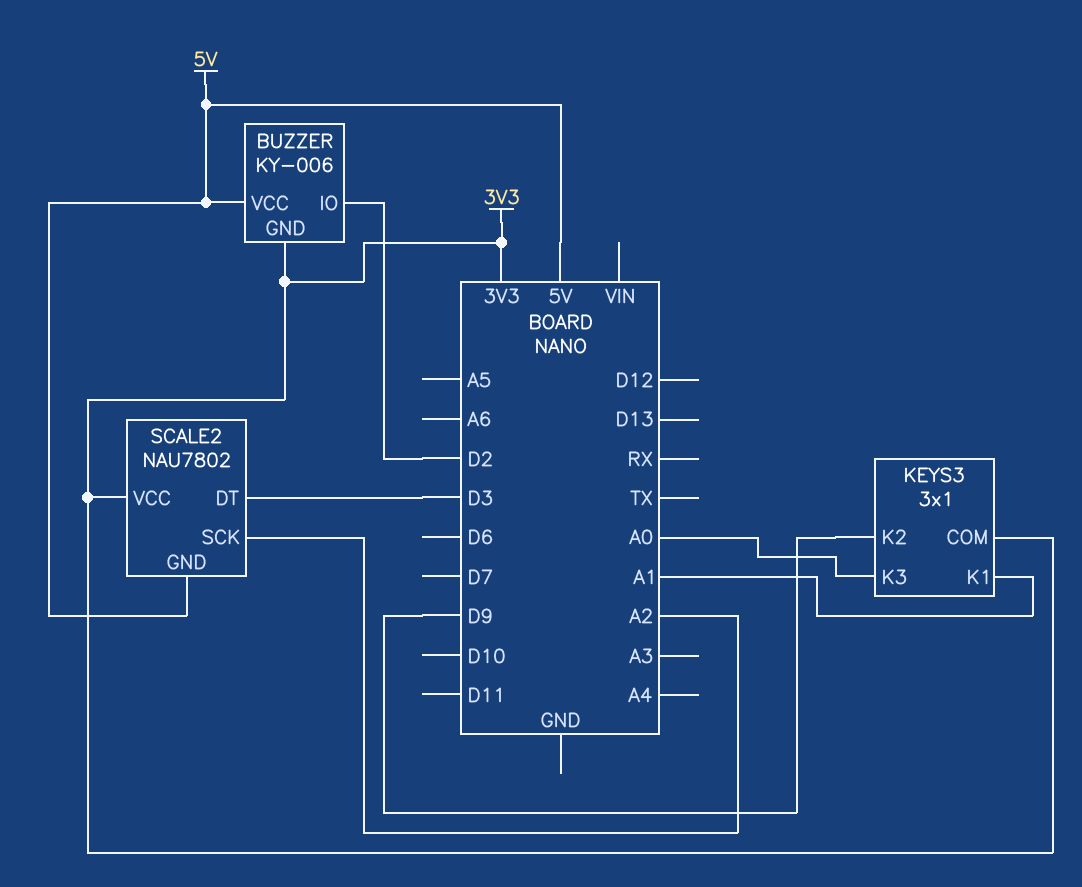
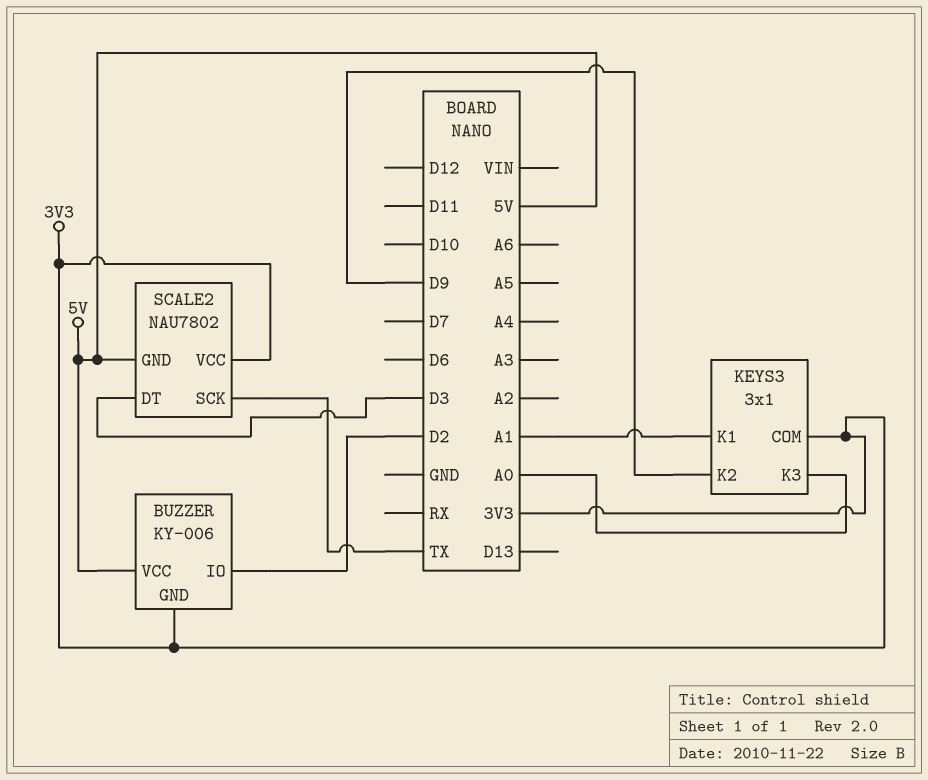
SCALE2 pin SCK: A2 -> TX

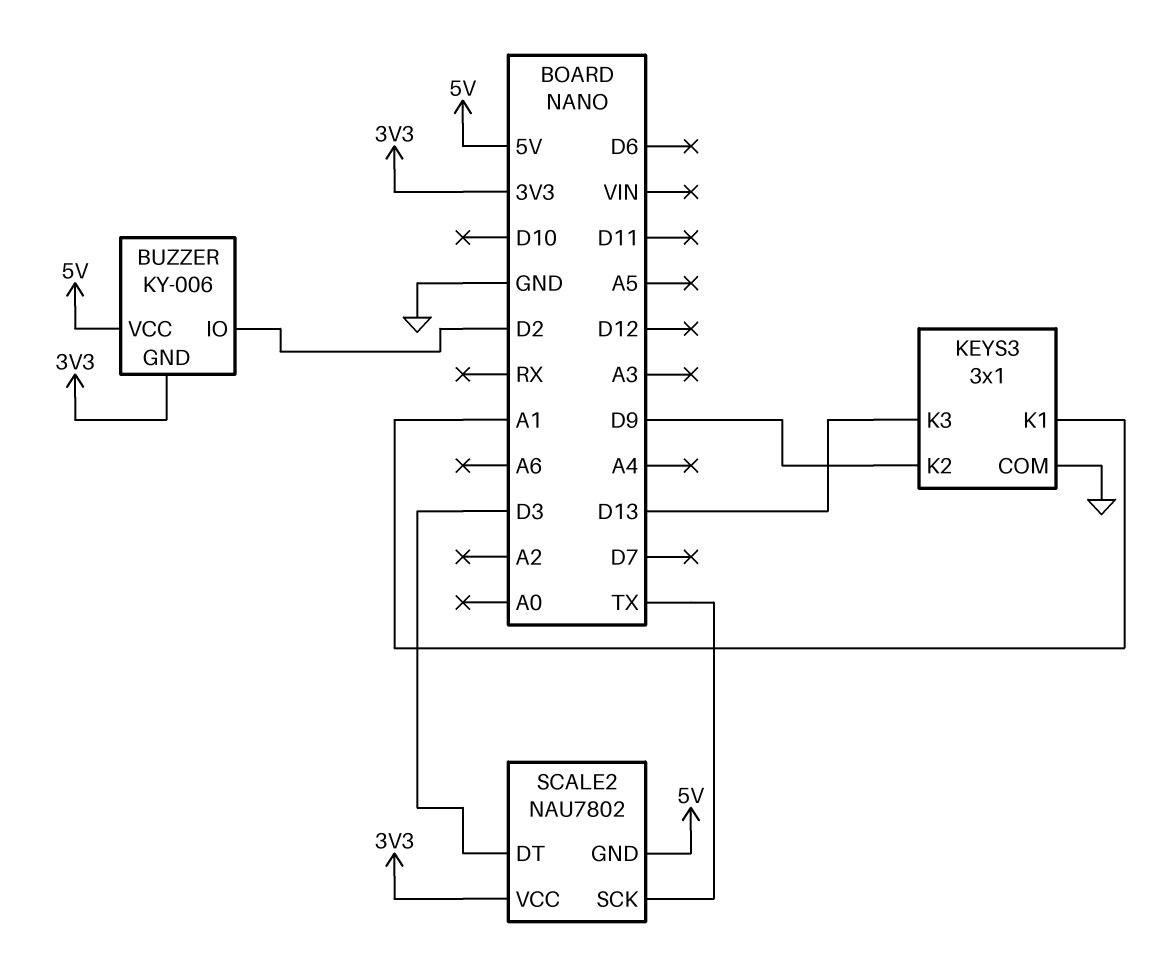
KEYS3 pin COM: 3V3 -> GND
KEYS3 pin K3: A0 -> D13

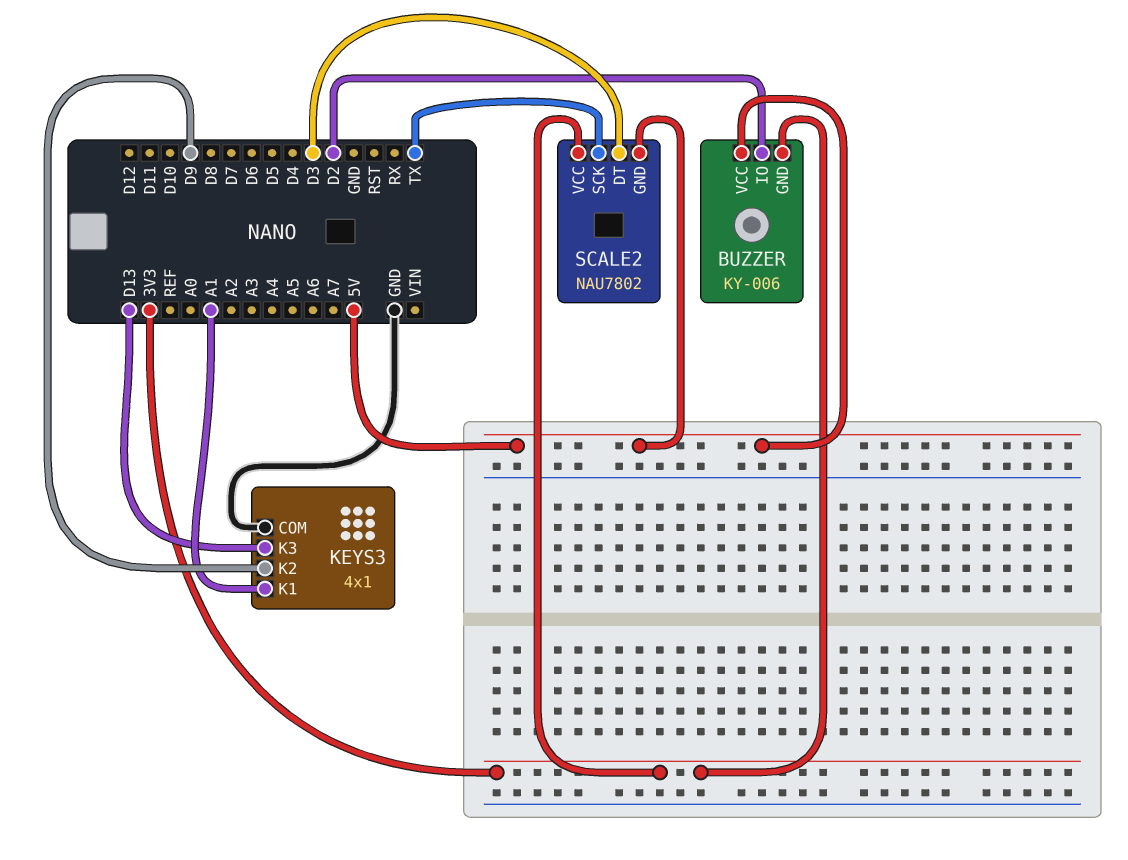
KEYS3: 3x1 -> 4x1

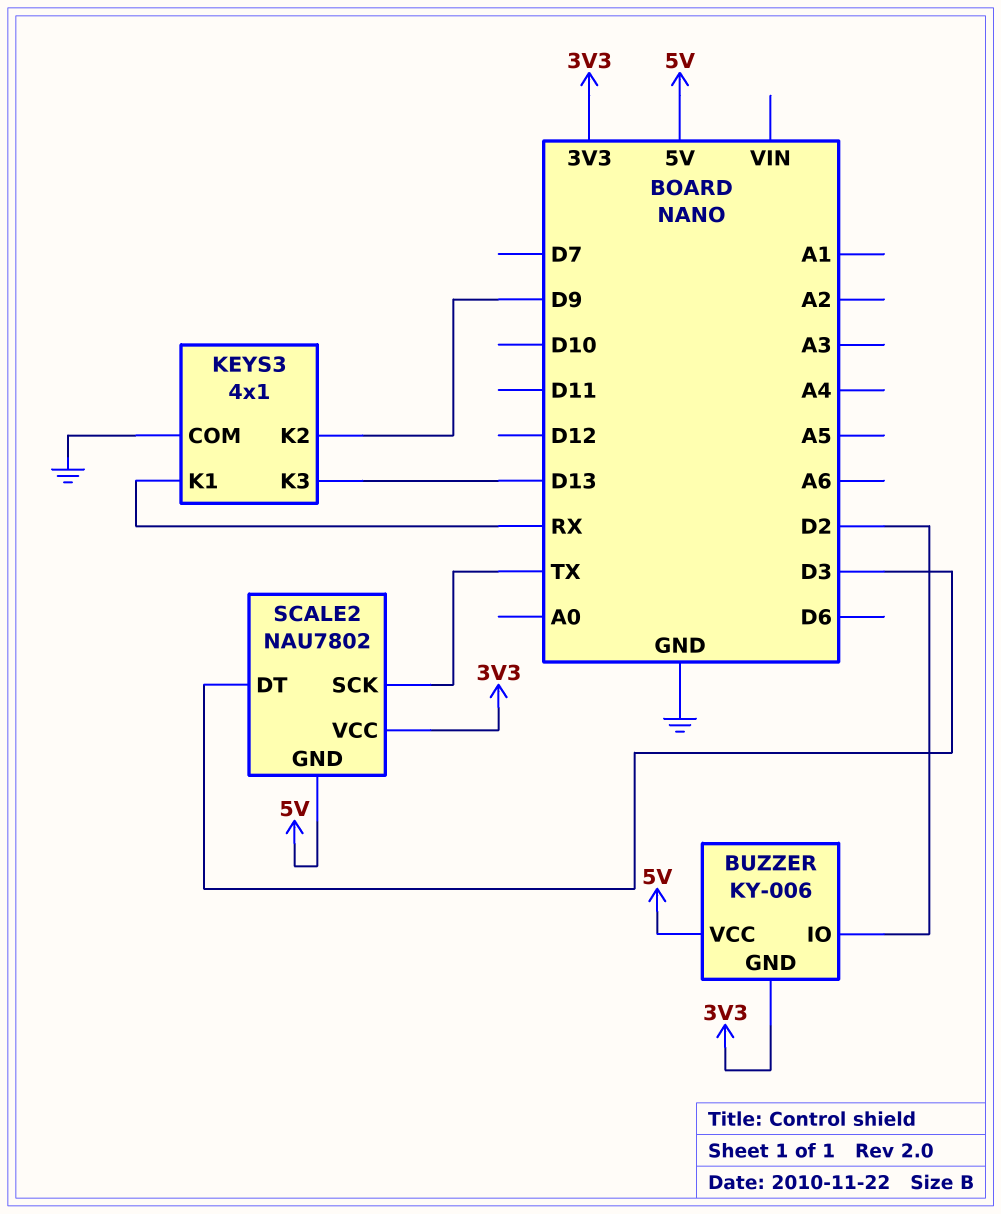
KEYS3 pin K1: A1 -> RX

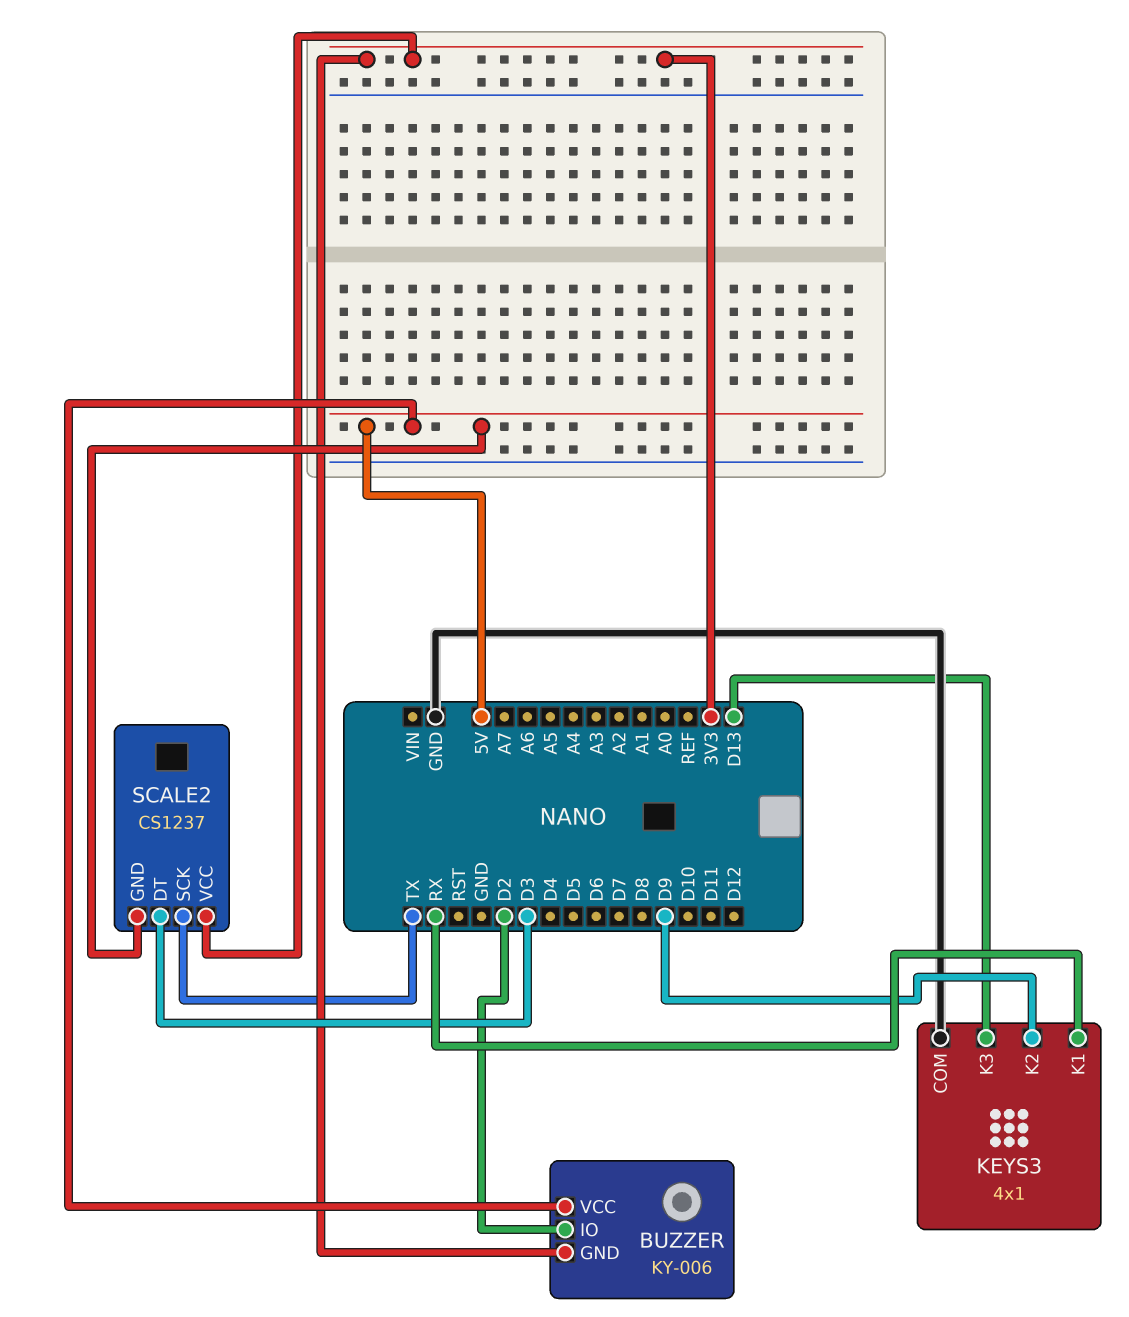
SCALE2: NAU7802 -> CS1237

